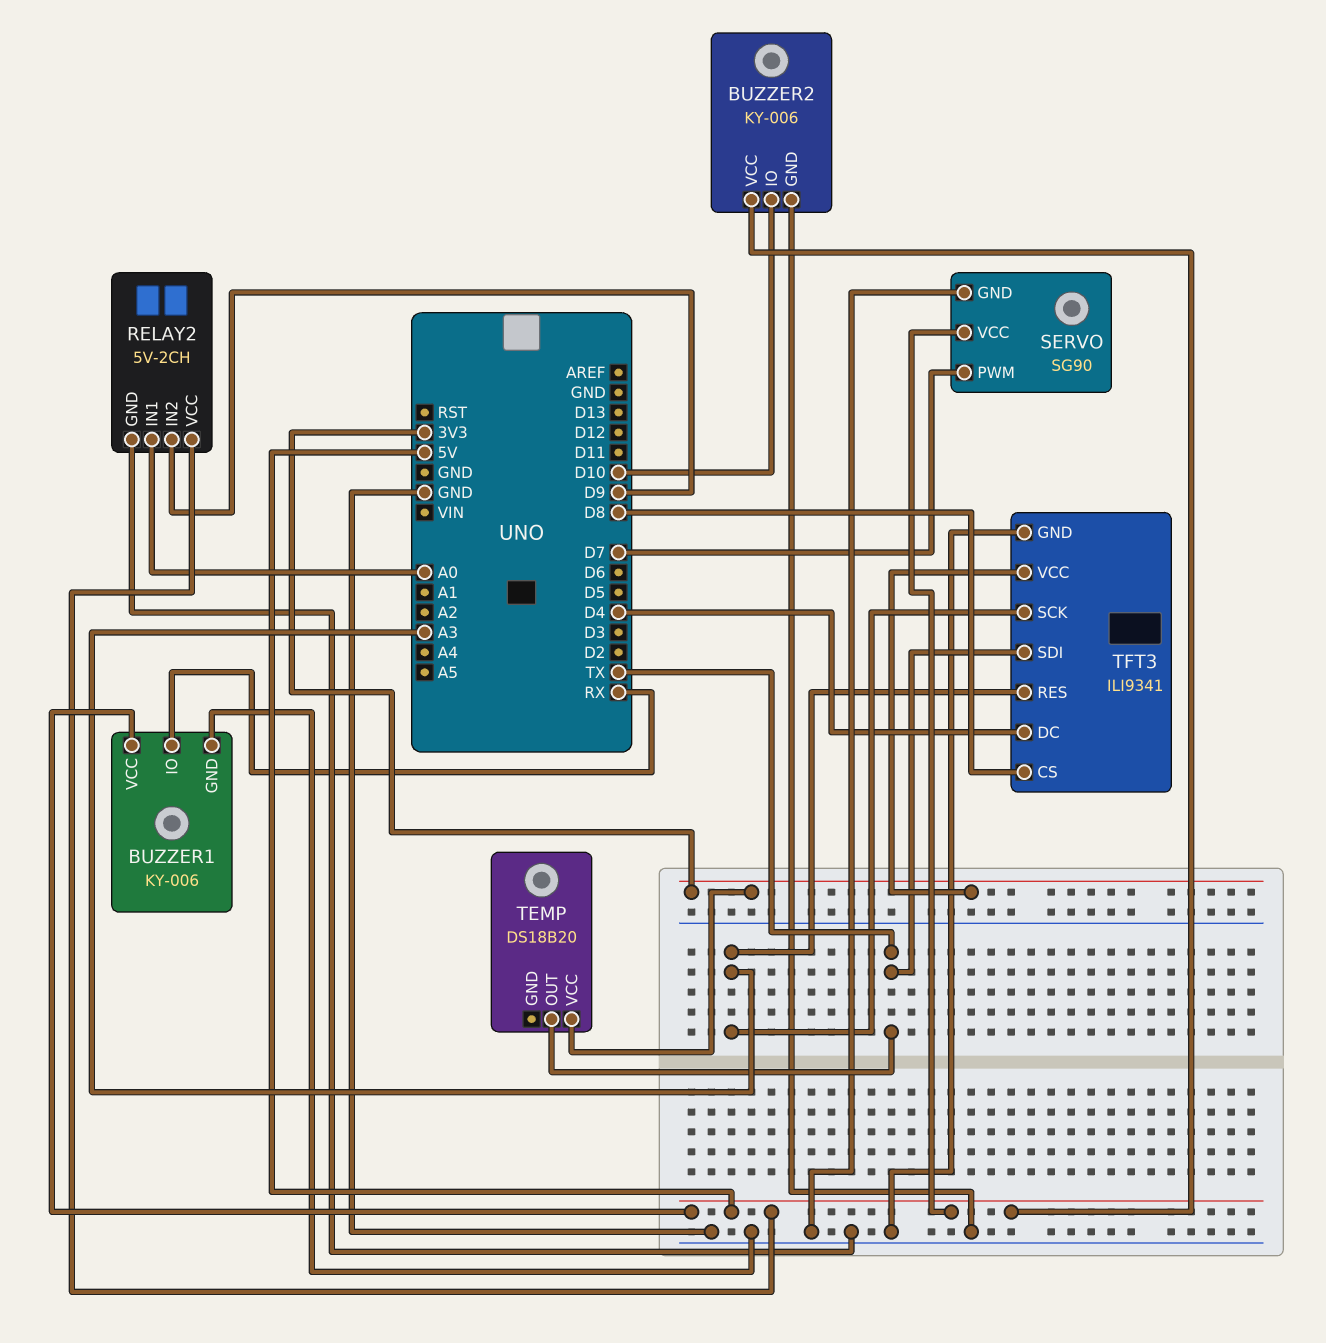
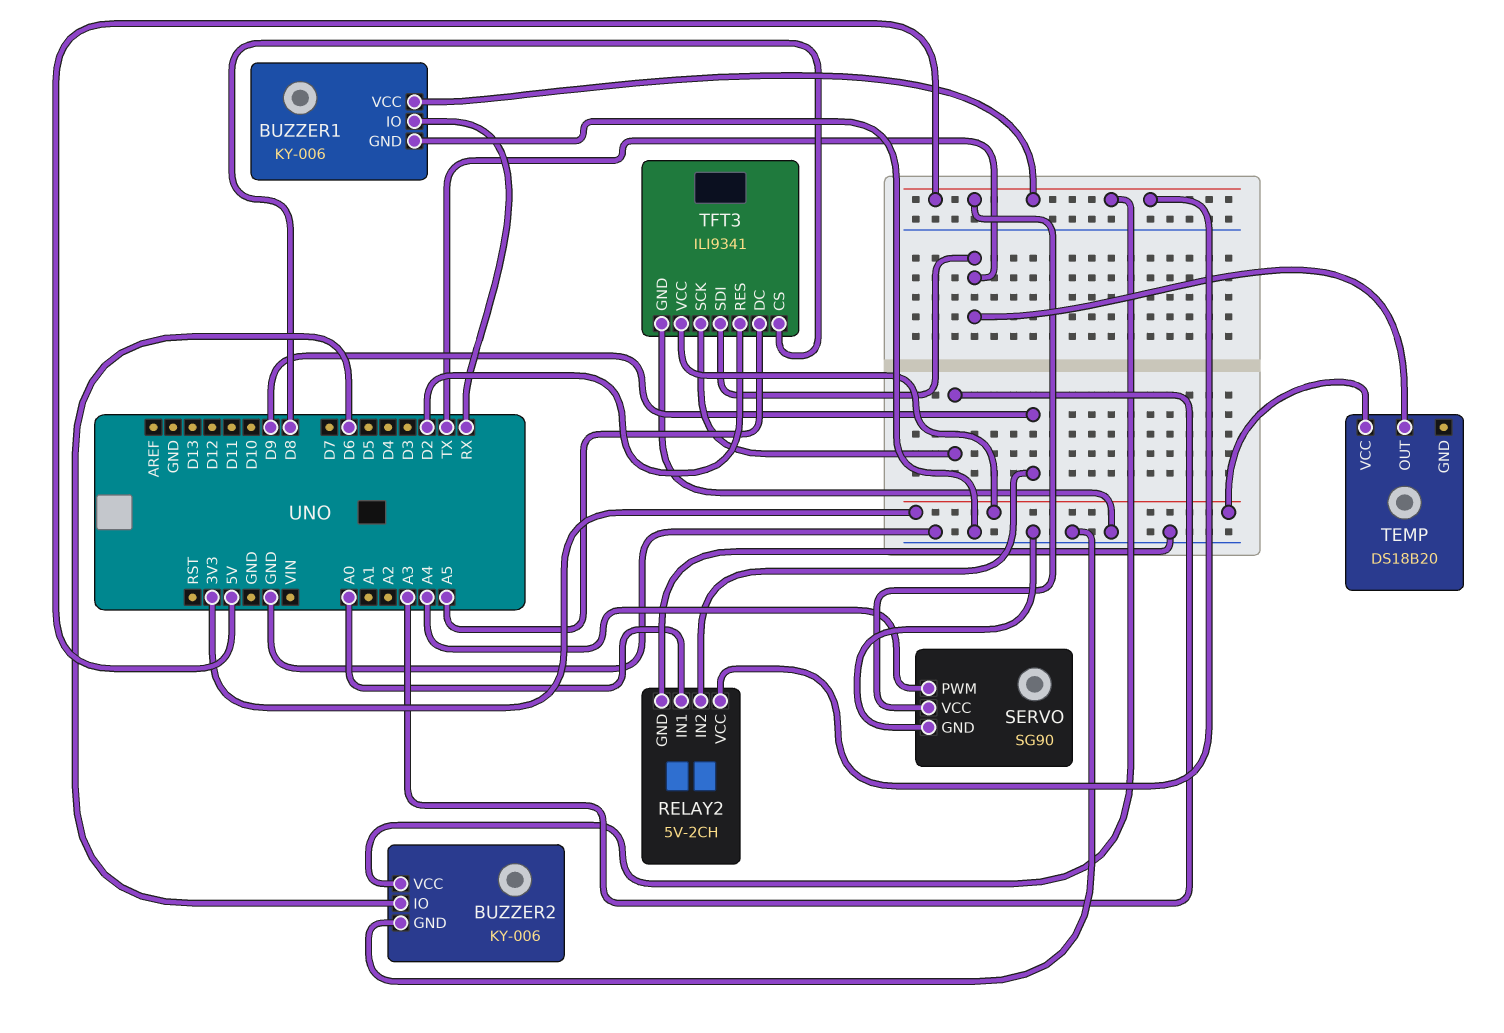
BUZZER2 pin IO: D10 -> D6
SERVO pin PWM: D7 -> A4
TFT3 pin DC: D4 -> A5
TFT3 pin RES: A3 -> D2

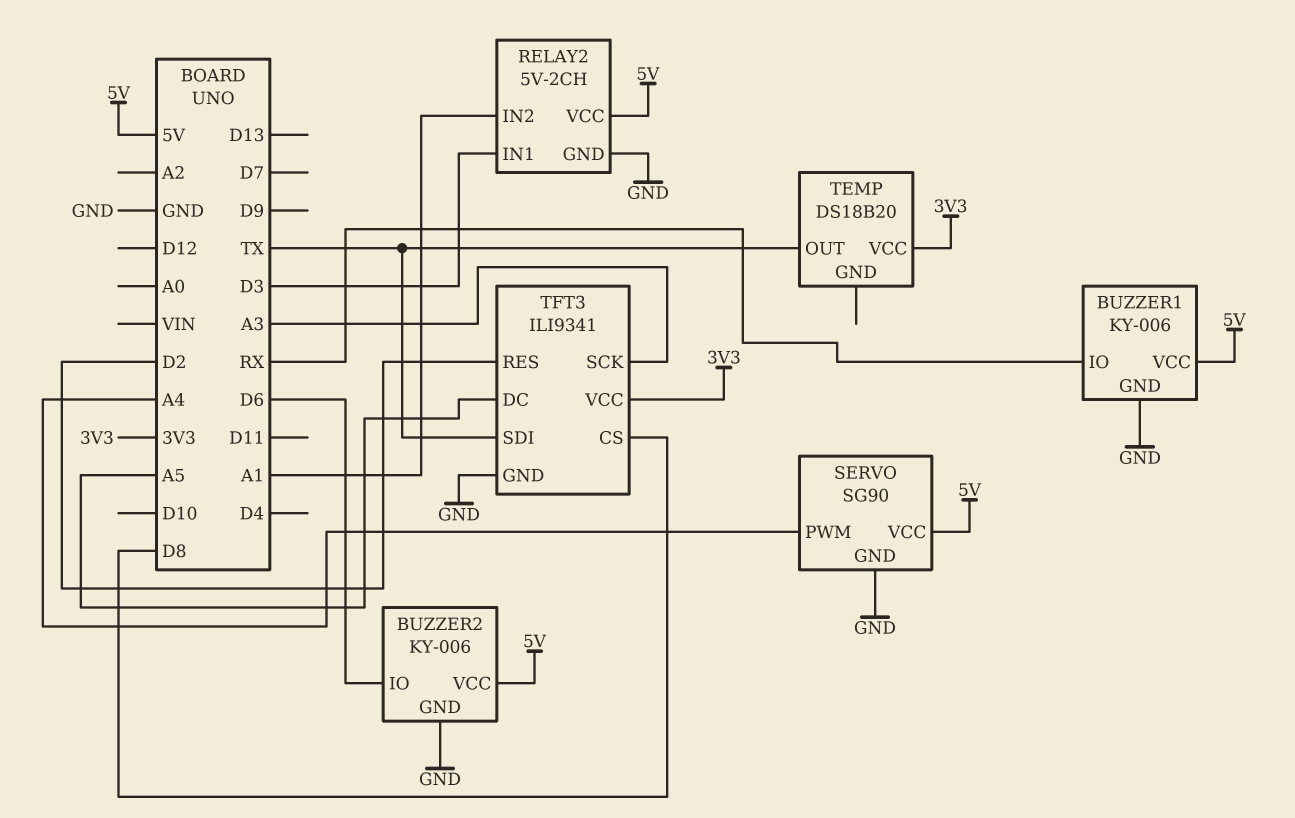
RELAY2 pin IN1: A0 -> D3
RELAY2 pin IN2: D9 -> A1

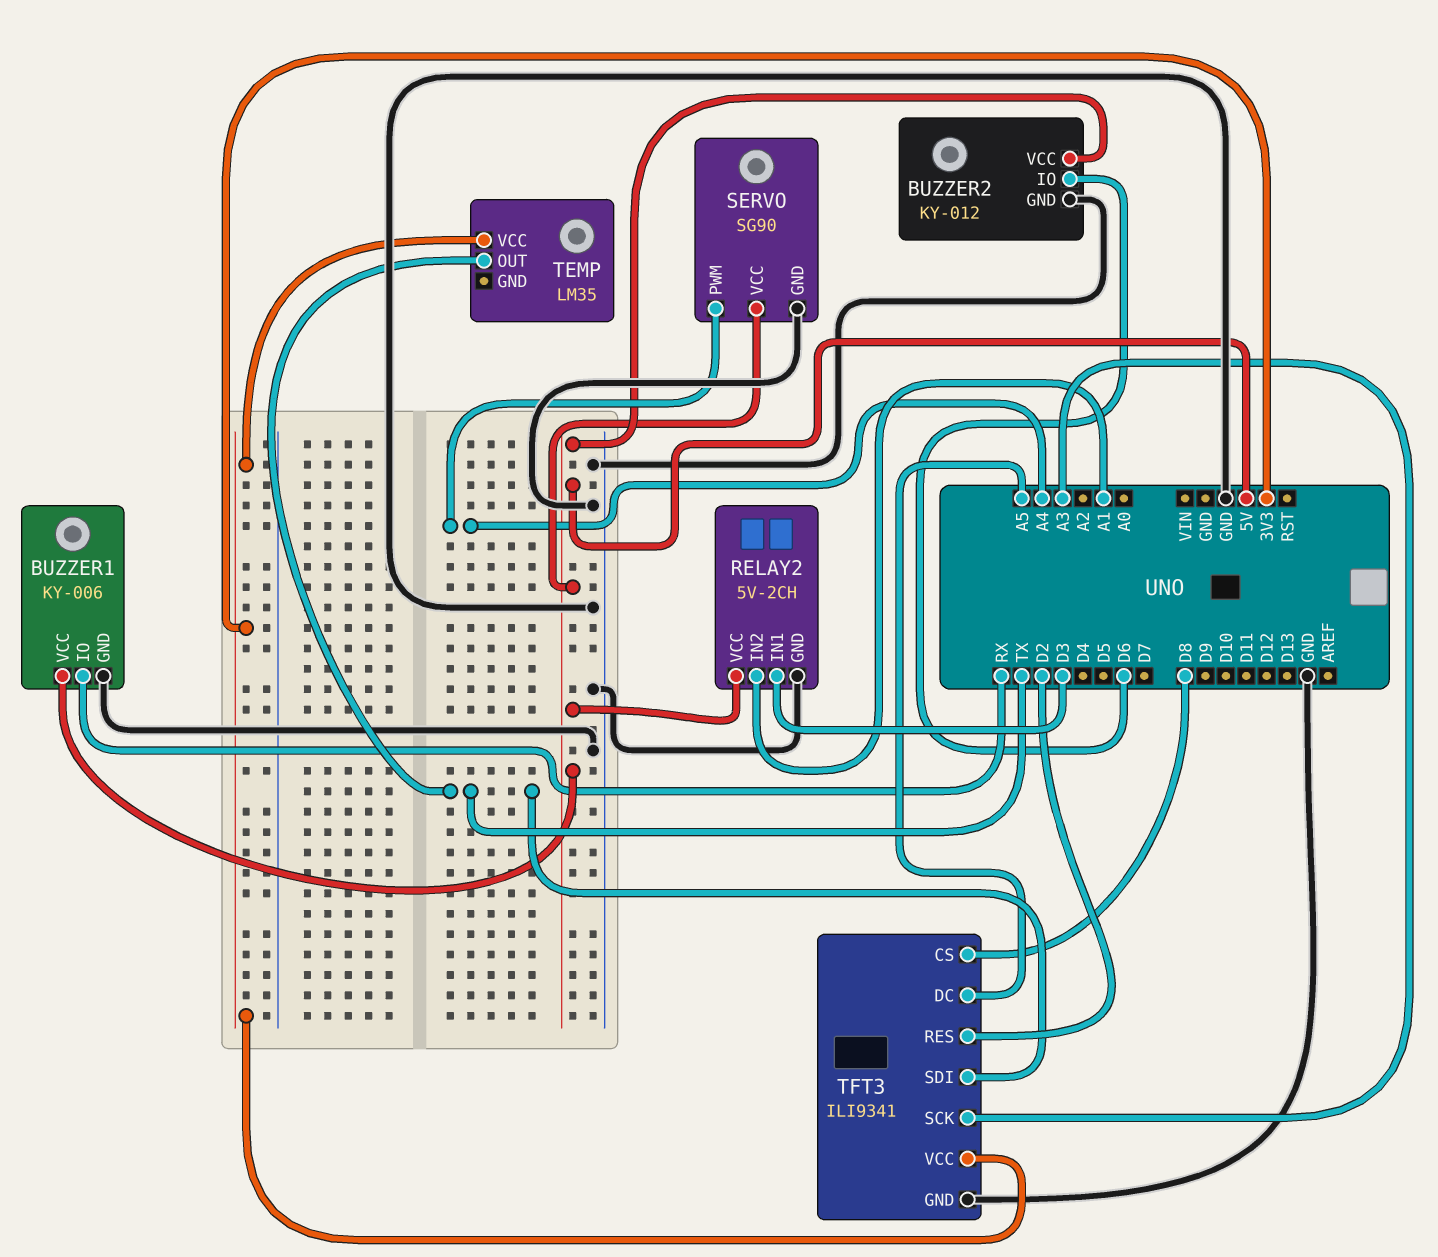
BUZZER2: KY-006 -> KY-012
TEMP: DS18B20 -> LM35

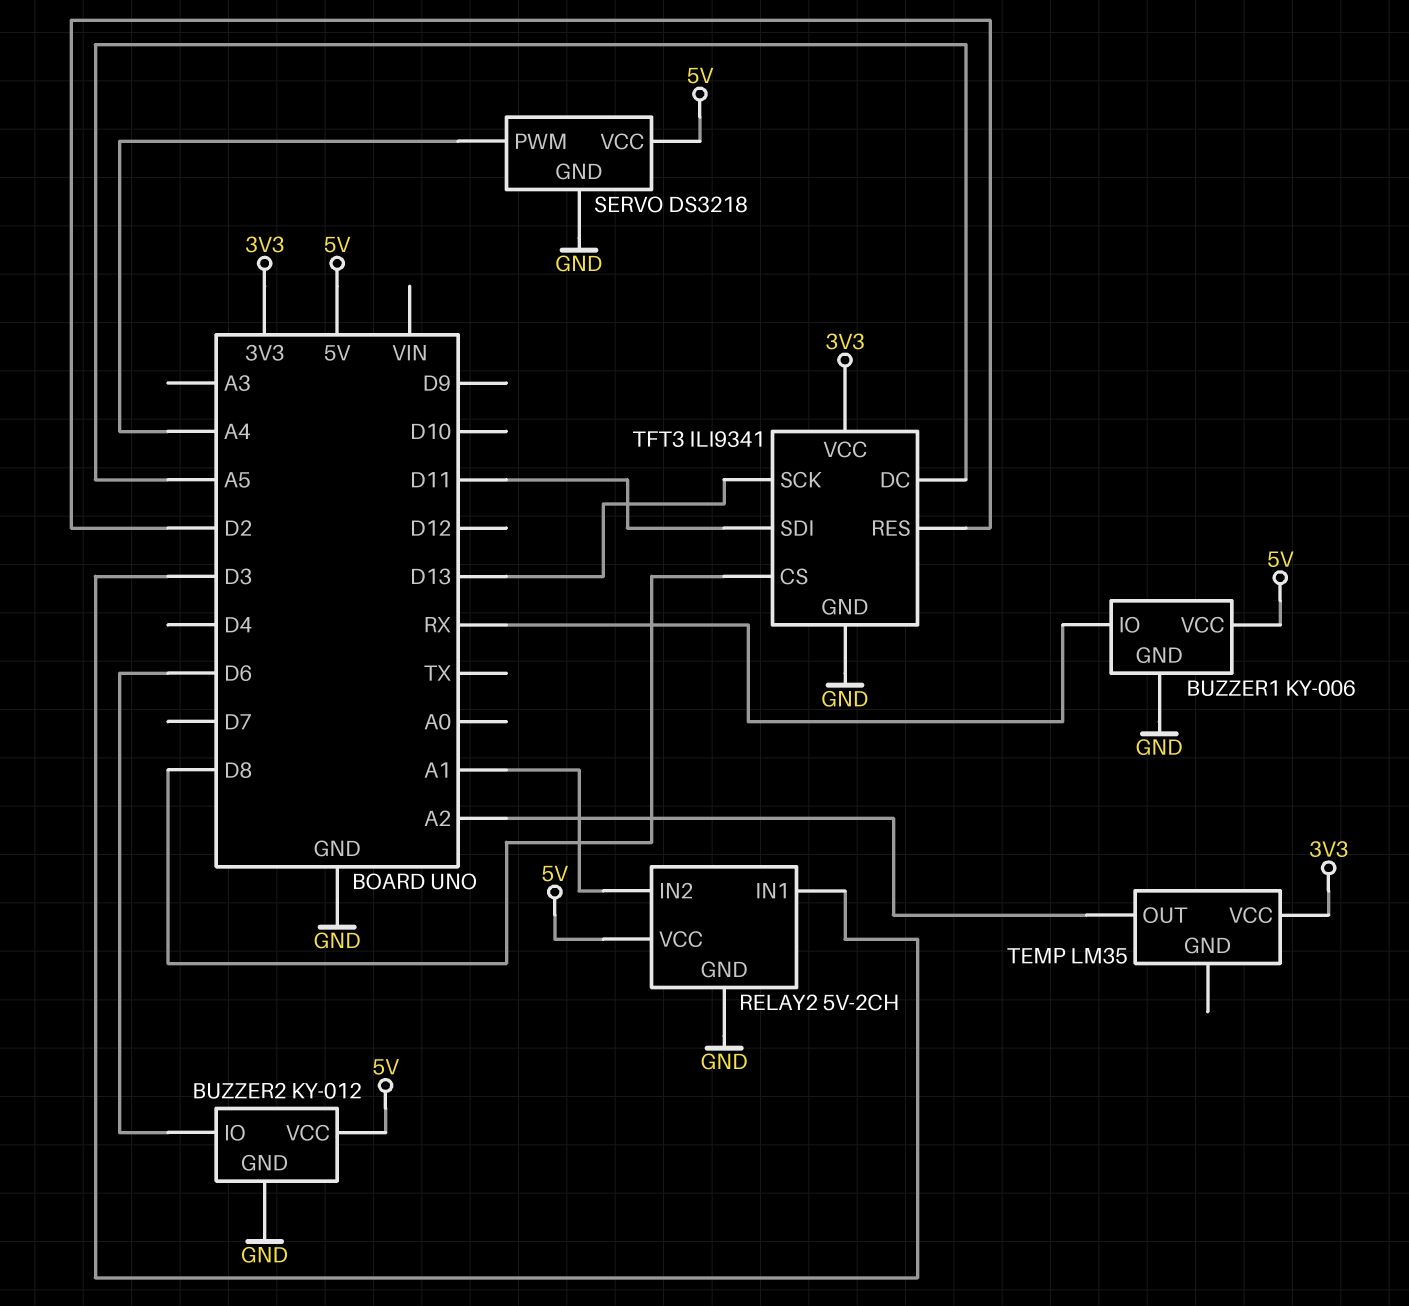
SERVO: SG90 -> DS3218
TEMP pin OUT: TX -> A2
TFT3 pin SCK: A3 -> D13
TFT3 pin SDI: TX -> D11

